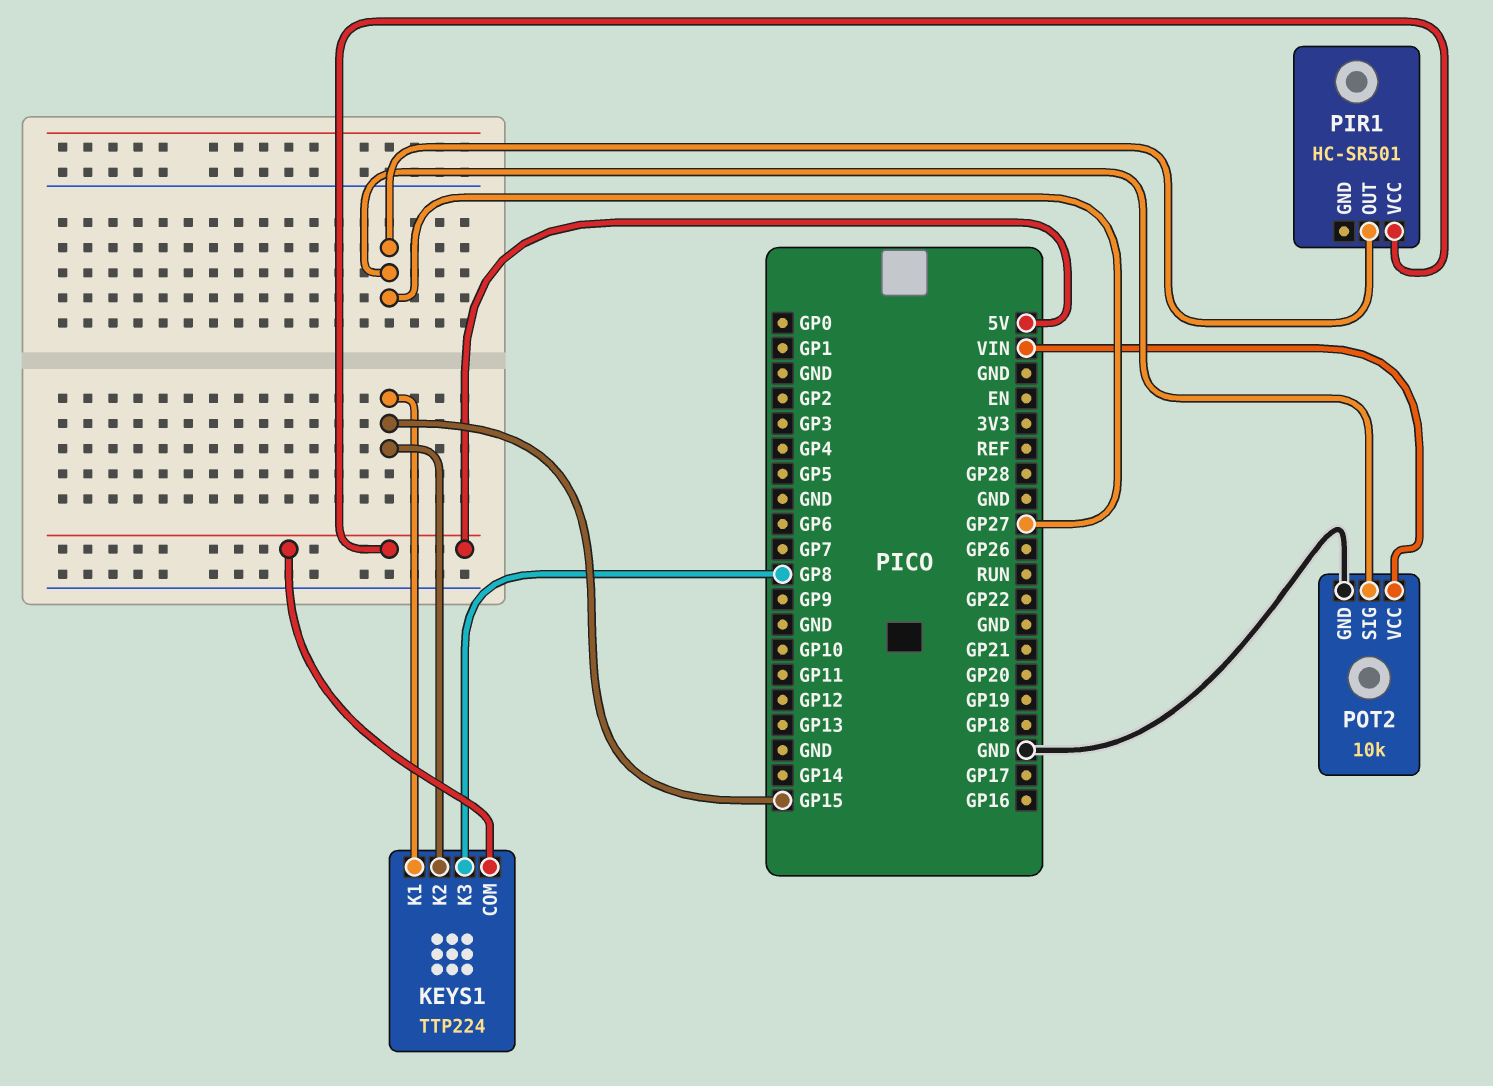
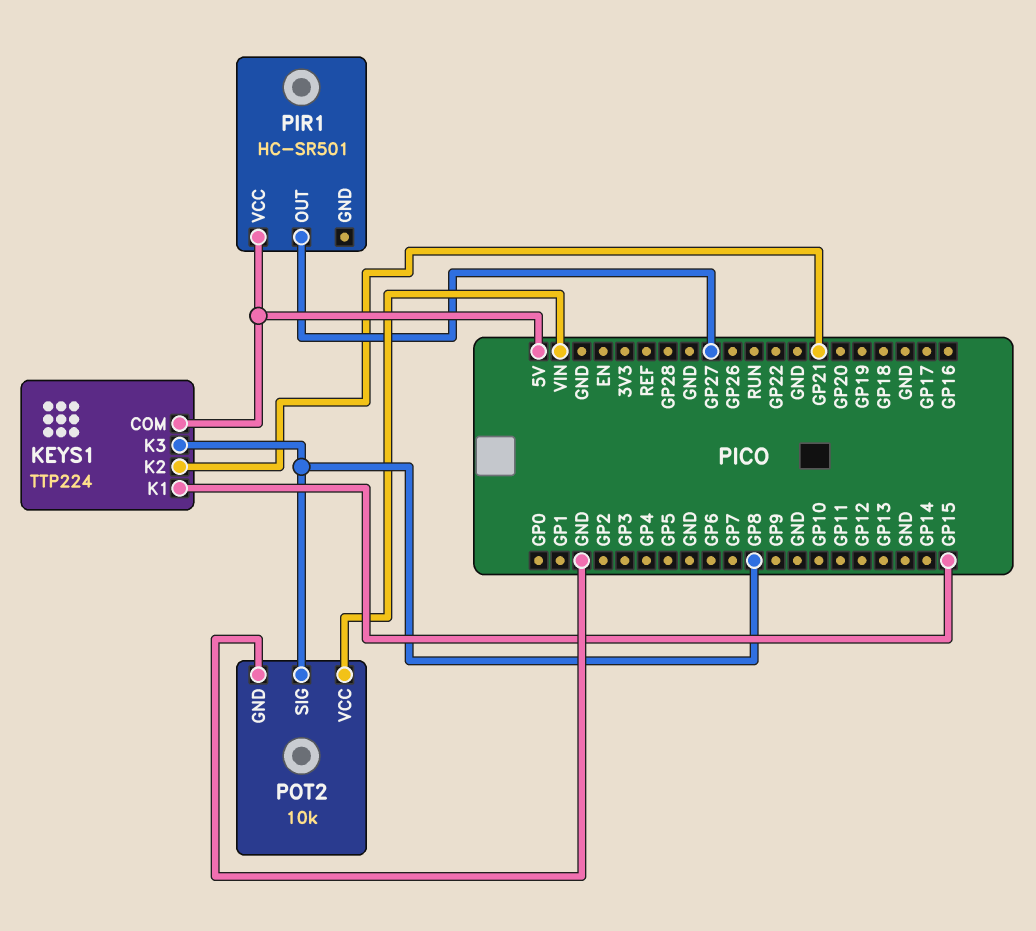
KEYS1 pin K2: GP15 -> GP21
POT2 pin SIG: GP27 -> GP8

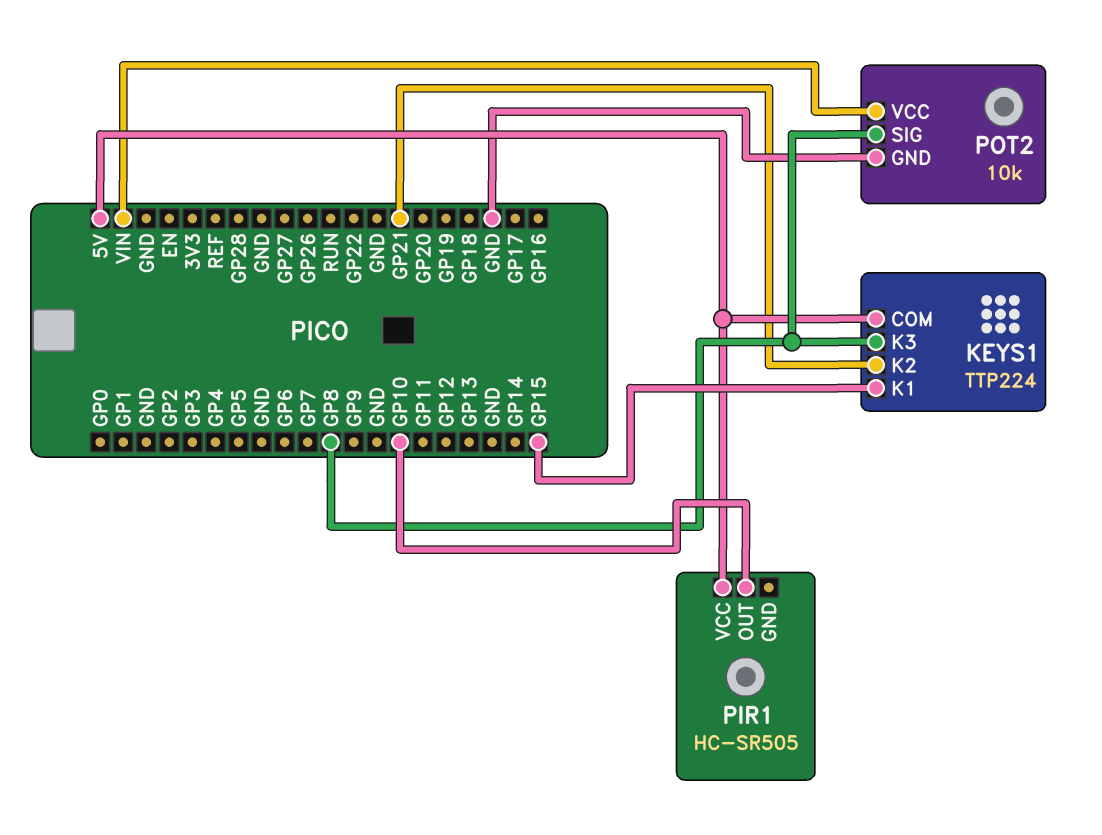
PIR1: HC-SR501 -> HC-SR505
PIR1 pin OUT: GP27 -> GP10

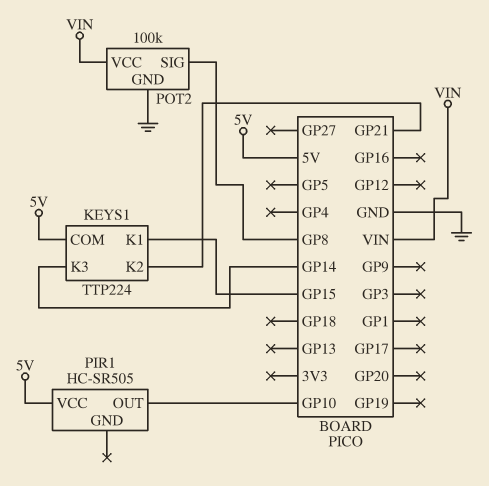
KEYS1 pin K3: GP8 -> GP14
POT2: 10k -> 100k

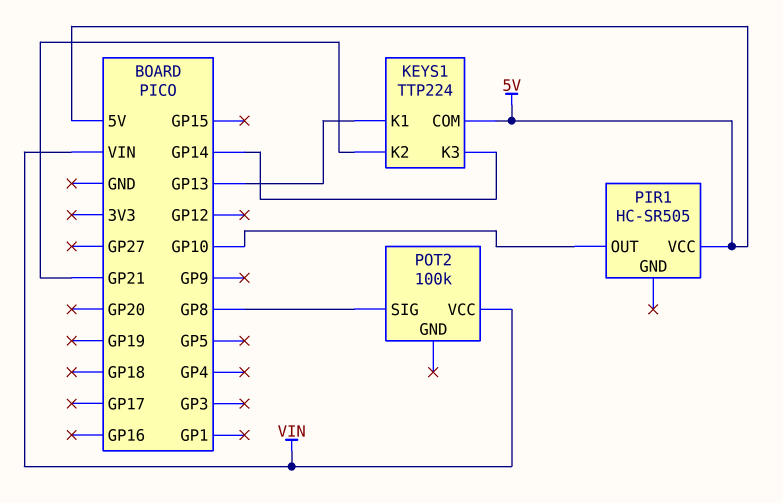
KEYS1 pin K1: GP15 -> GP13
POT2 pin GND: GND -> none

